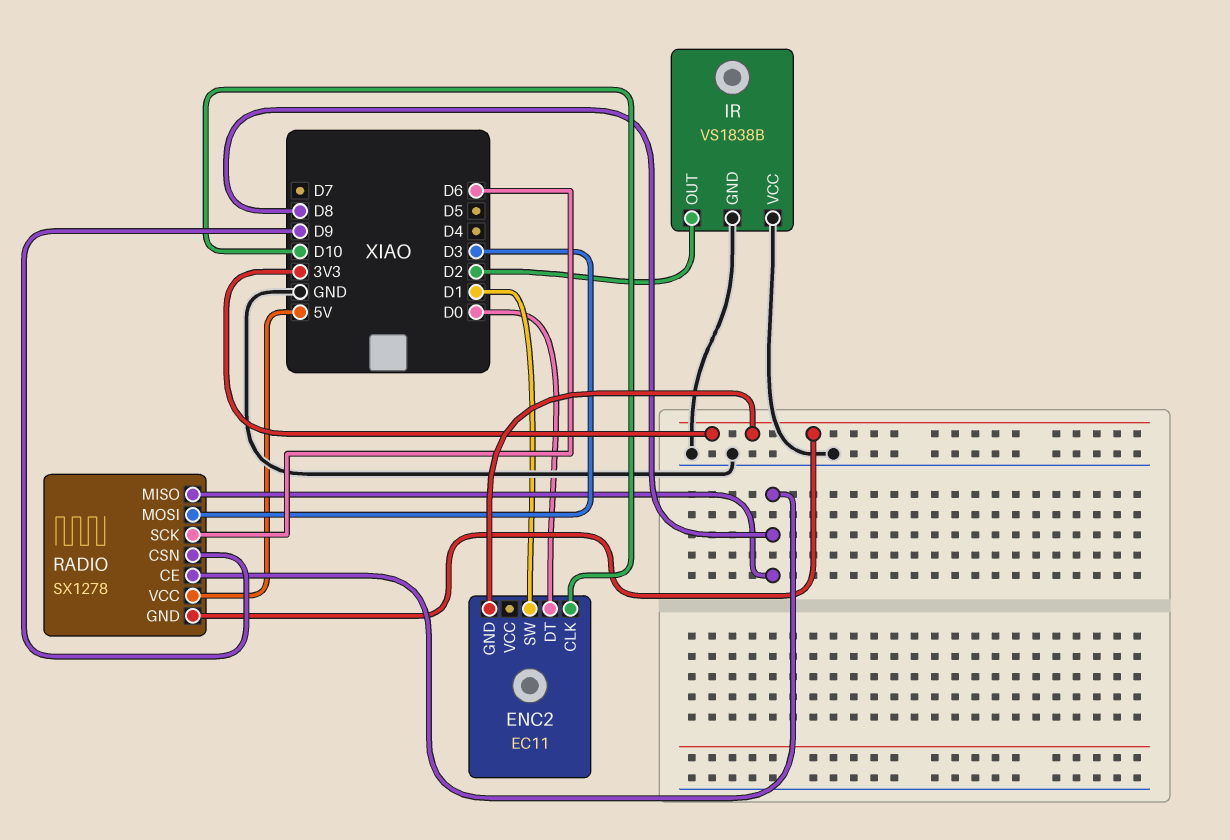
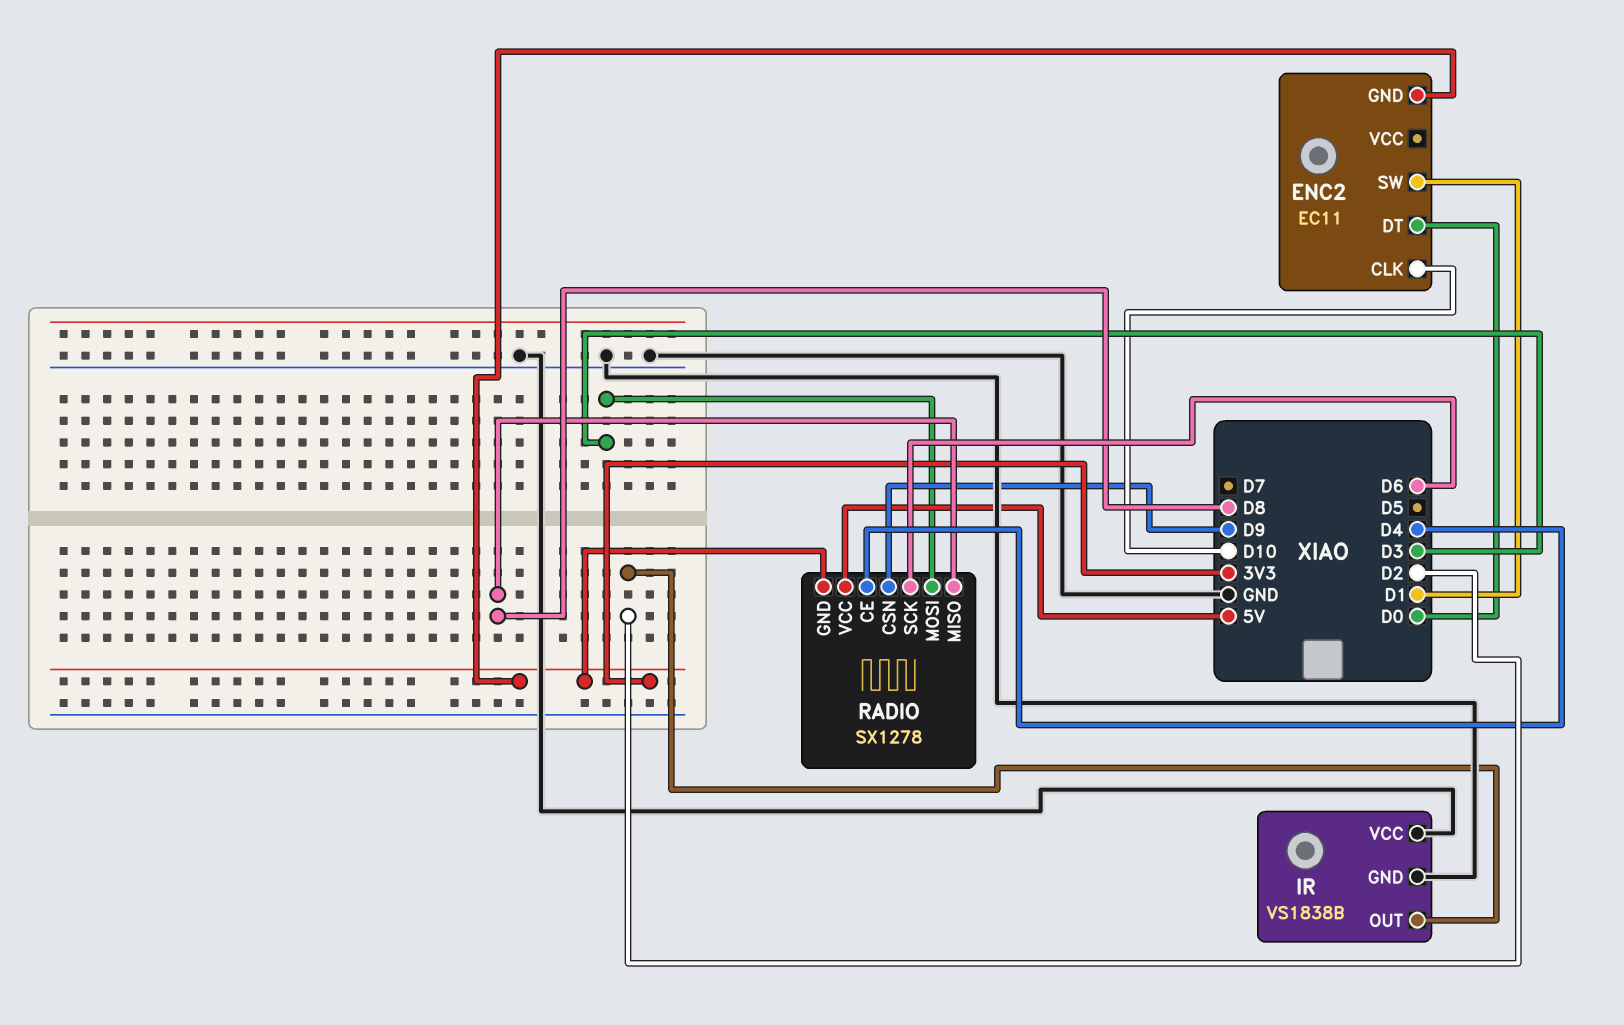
RADIO pin CE: D8 -> D4

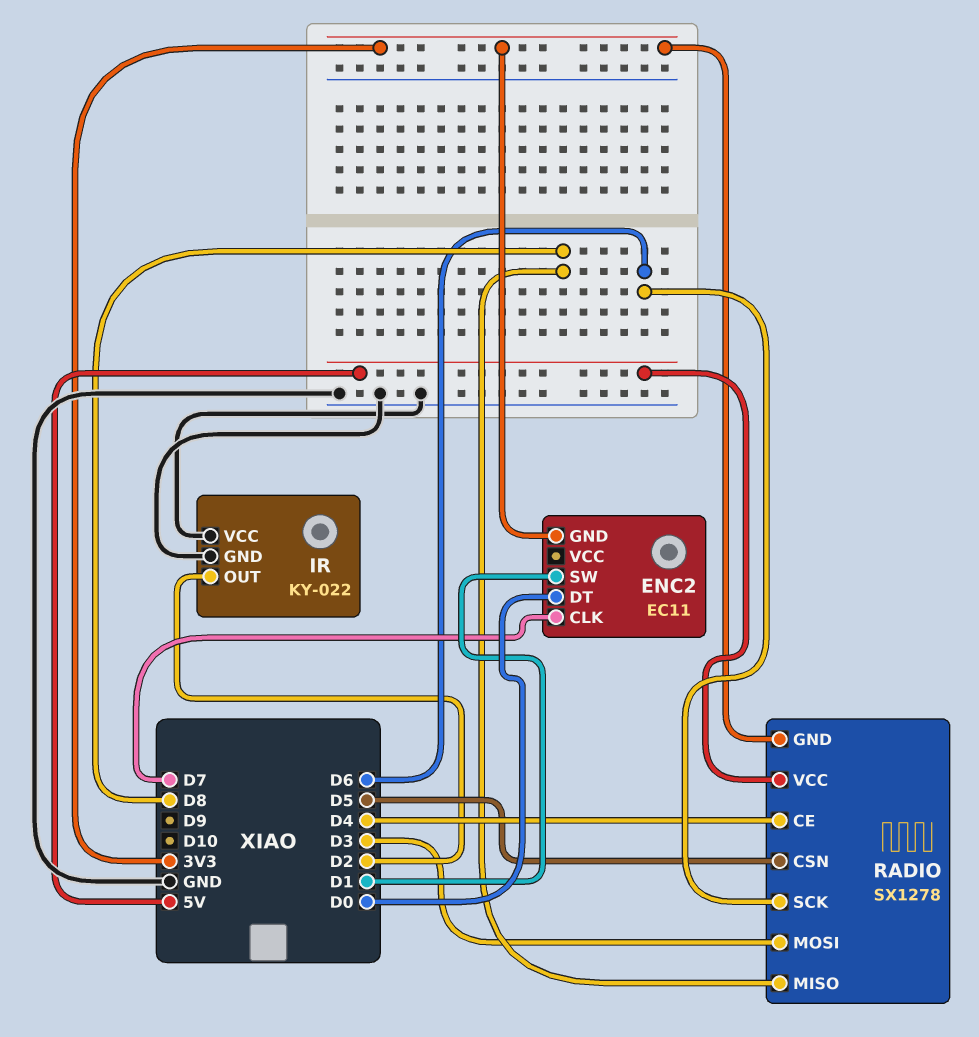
ENC2 pin CLK: D10 -> D7
IR: VS1838B -> KY-022
RADIO pin CSN: D9 -> D5

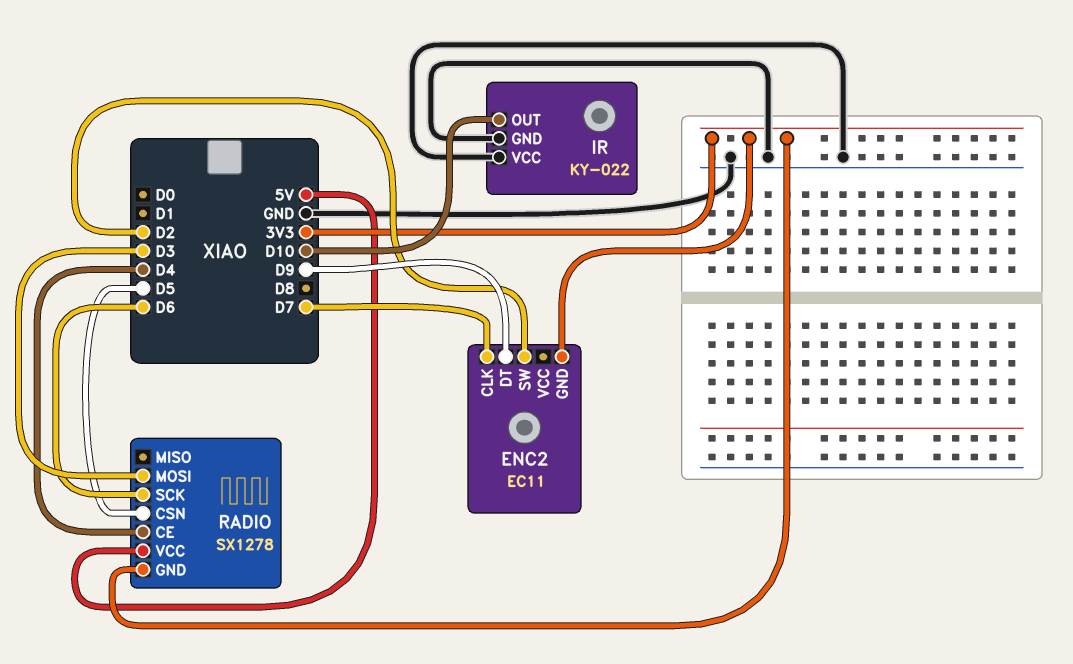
ENC2 pin DT: D0 -> D9
ENC2 pin SW: D1 -> D2
IR pin OUT: D2 -> D10
RADIO pin MISO: D8 -> none

